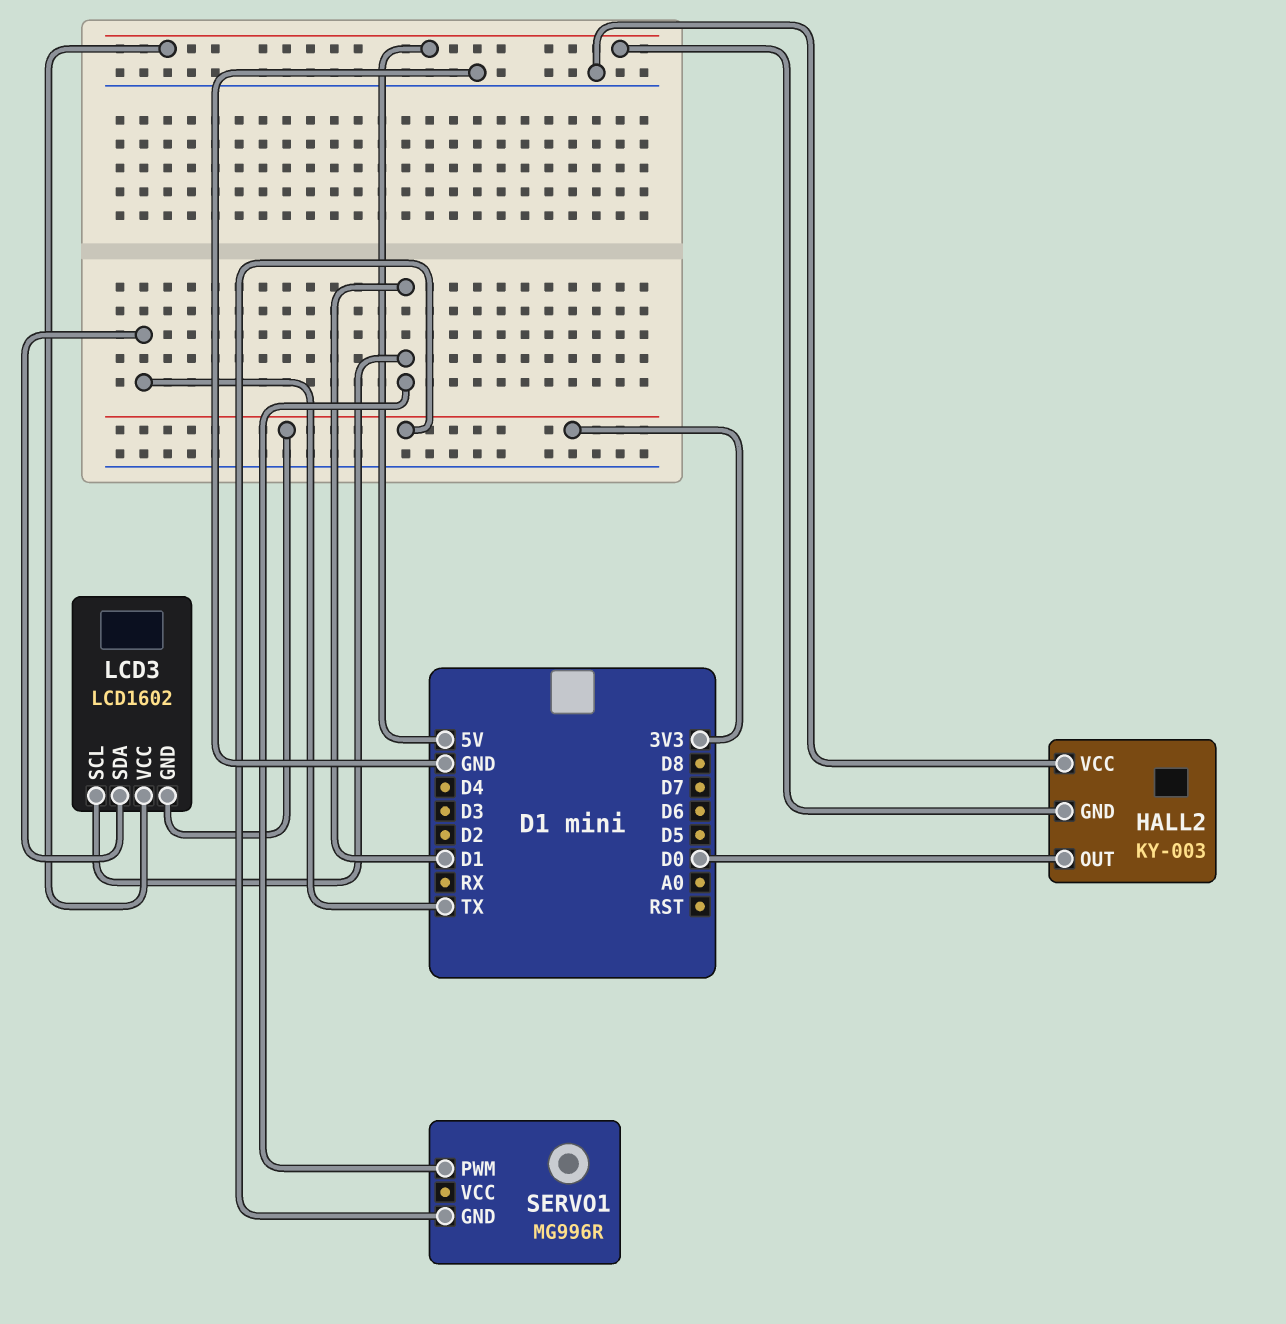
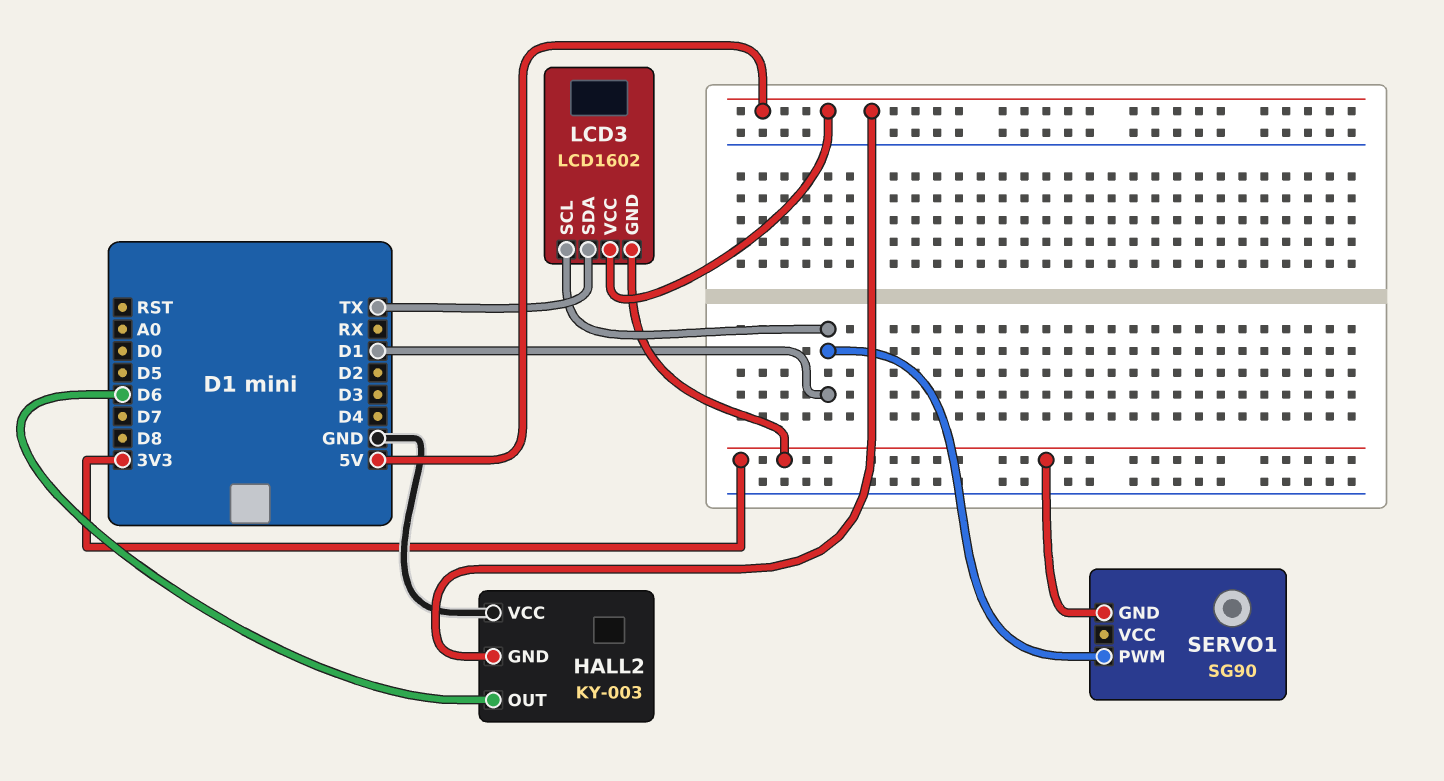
HALL2 pin OUT: D0 -> D6
SERVO1: MG996R -> SG90

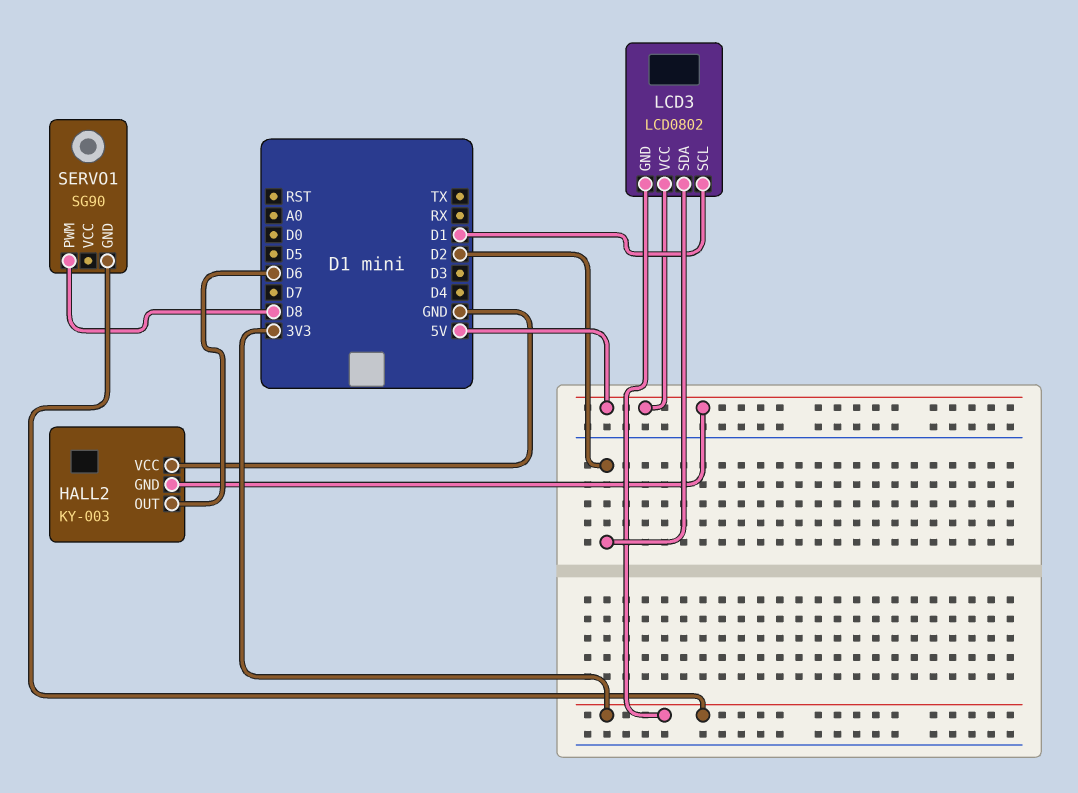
LCD3: LCD1602 -> LCD0802
LCD3 pin SDA: TX -> D2
SERVO1 pin PWM: D1 -> D8

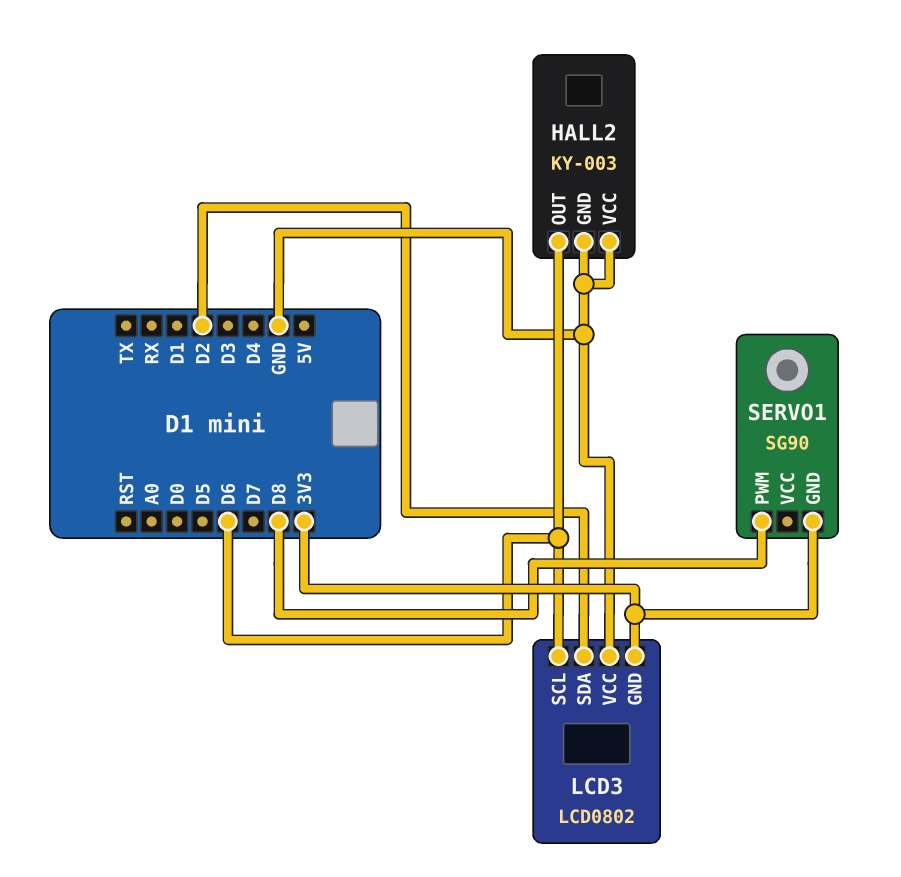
HALL2 pin GND: 5V -> GND
LCD3 pin SCL: D1 -> D6
LCD3 pin VCC: 5V -> GND

